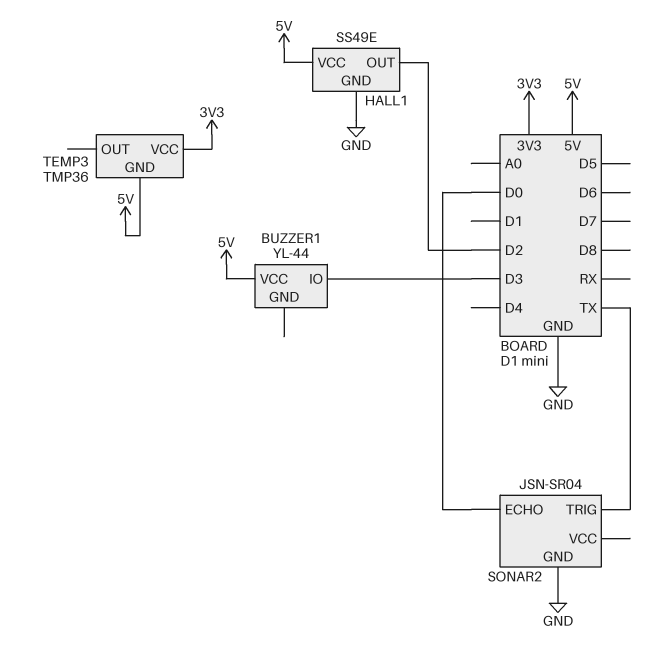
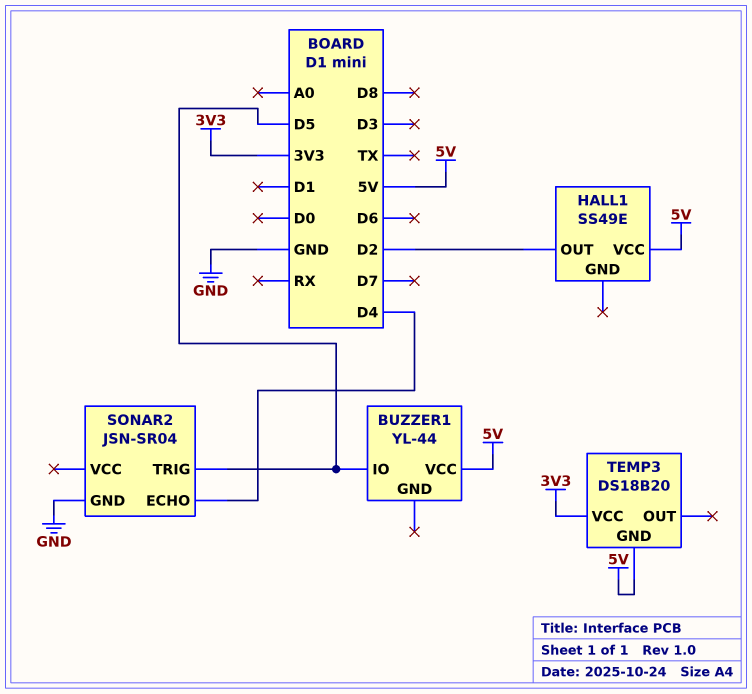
BUZZER1 pin IO: D3 -> D5
HALL1 pin GND: GND -> none
SONAR2 pin ECHO: D0 -> D4
SONAR2 pin TRIG: TX -> D5
TEMP3: TMP36 -> DS18B20

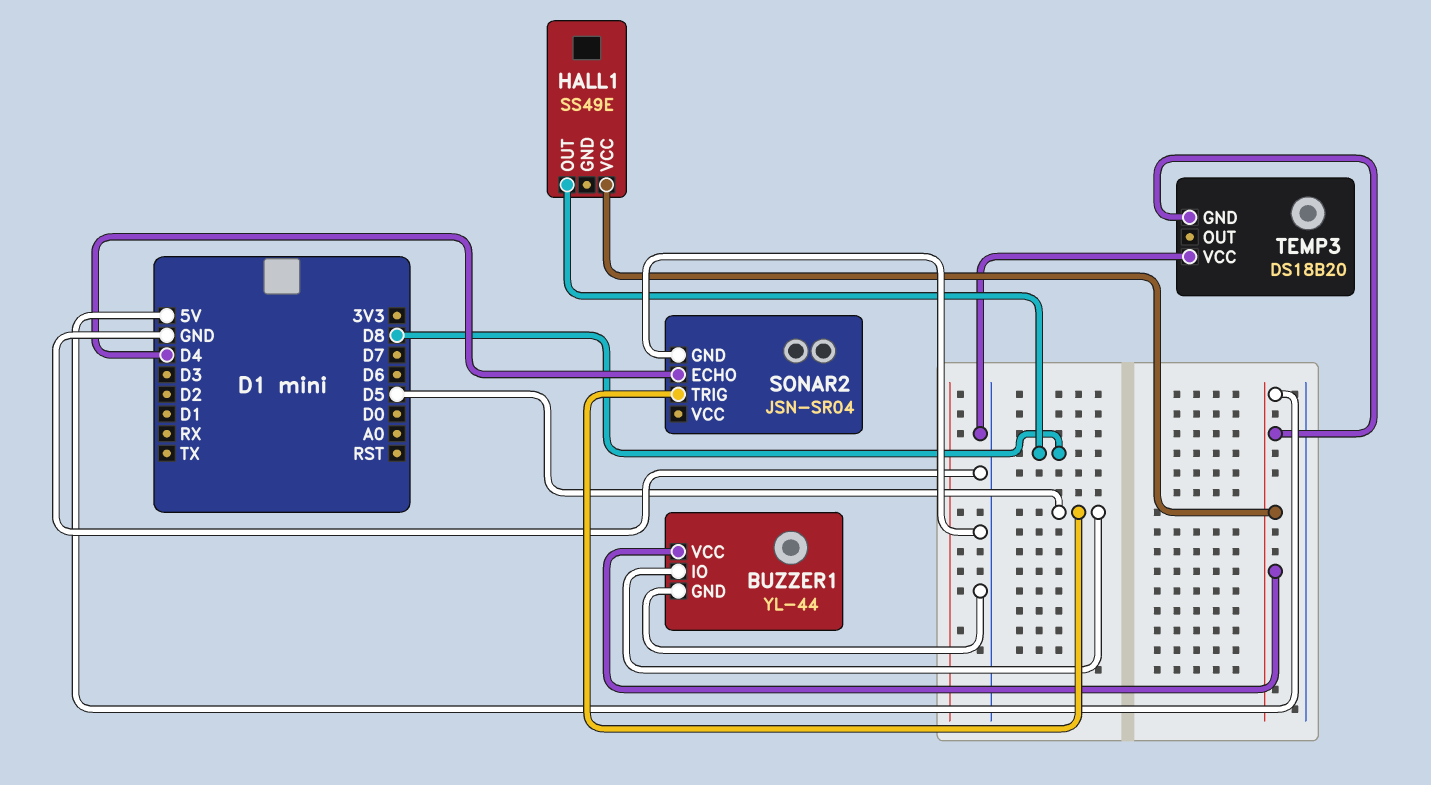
BUZZER1 pin GND: none -> GND
HALL1 pin OUT: D2 -> D8
TEMP3 pin VCC: 3V3 -> GND

